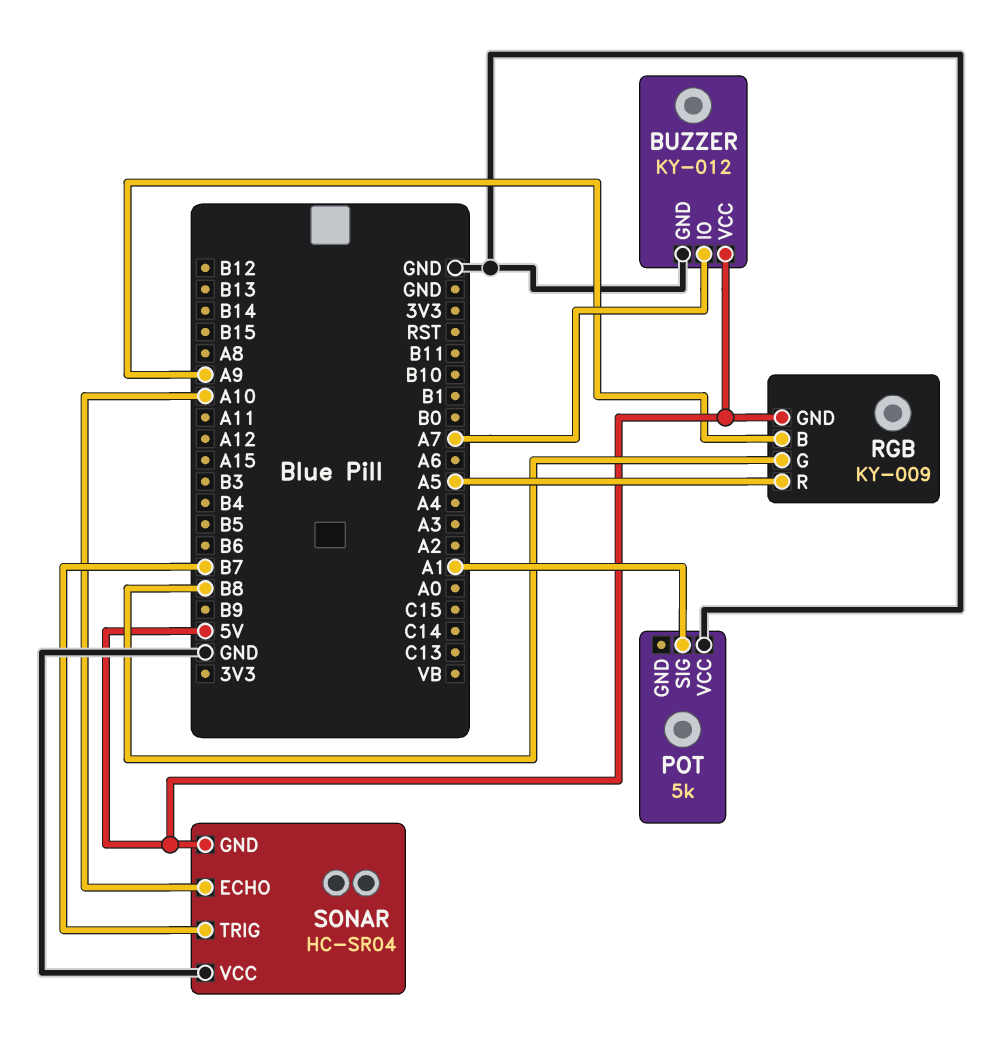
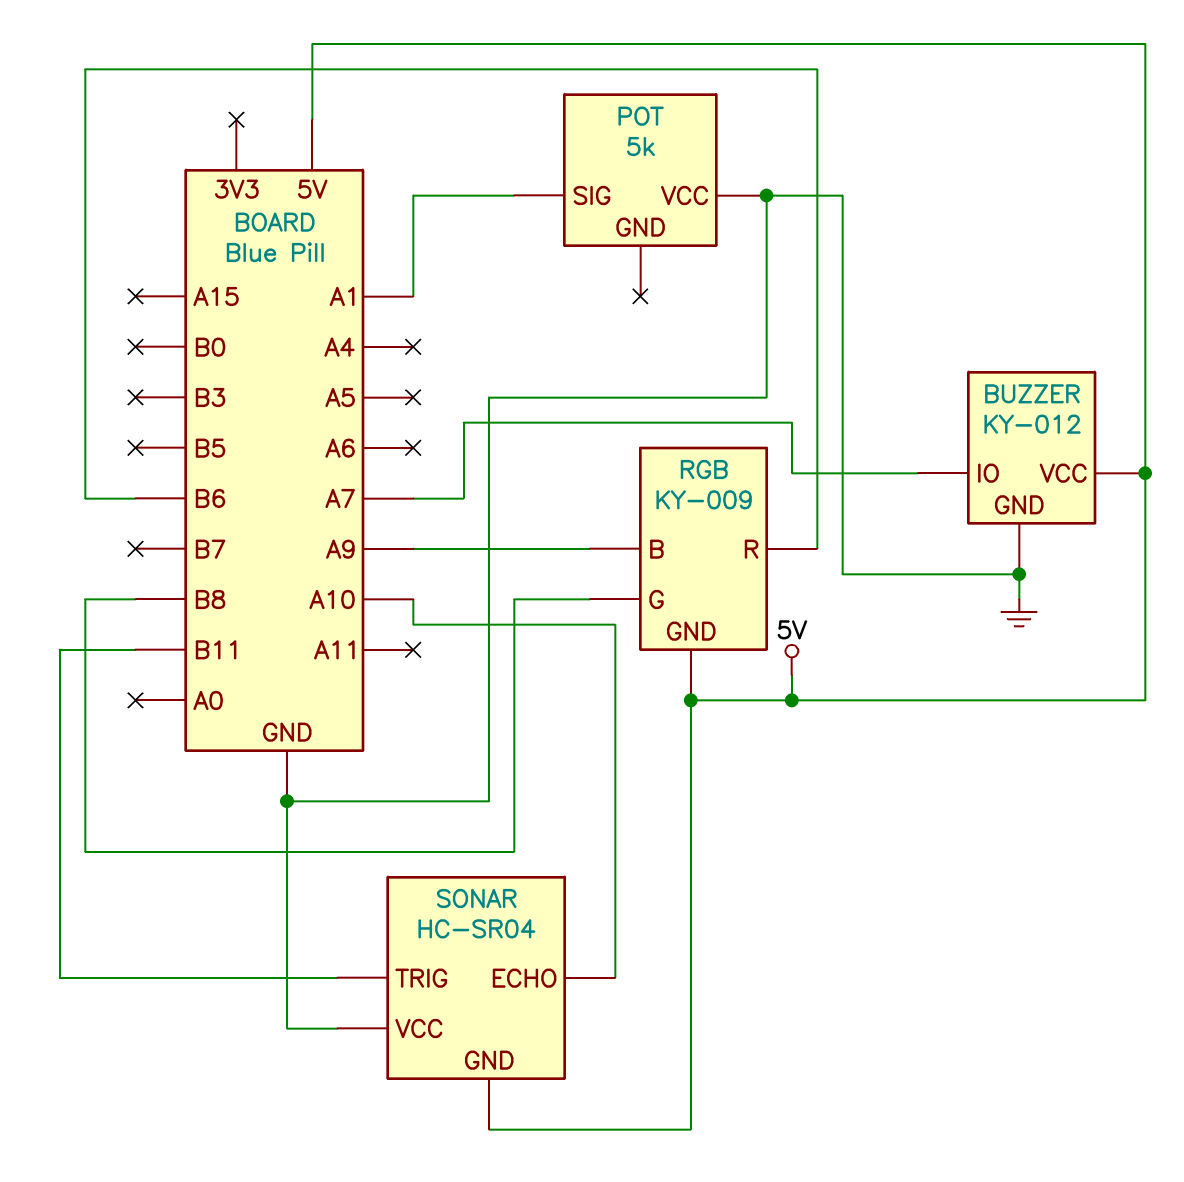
RGB pin R: A5 -> B6
SONAR pin TRIG: B7 -> B11

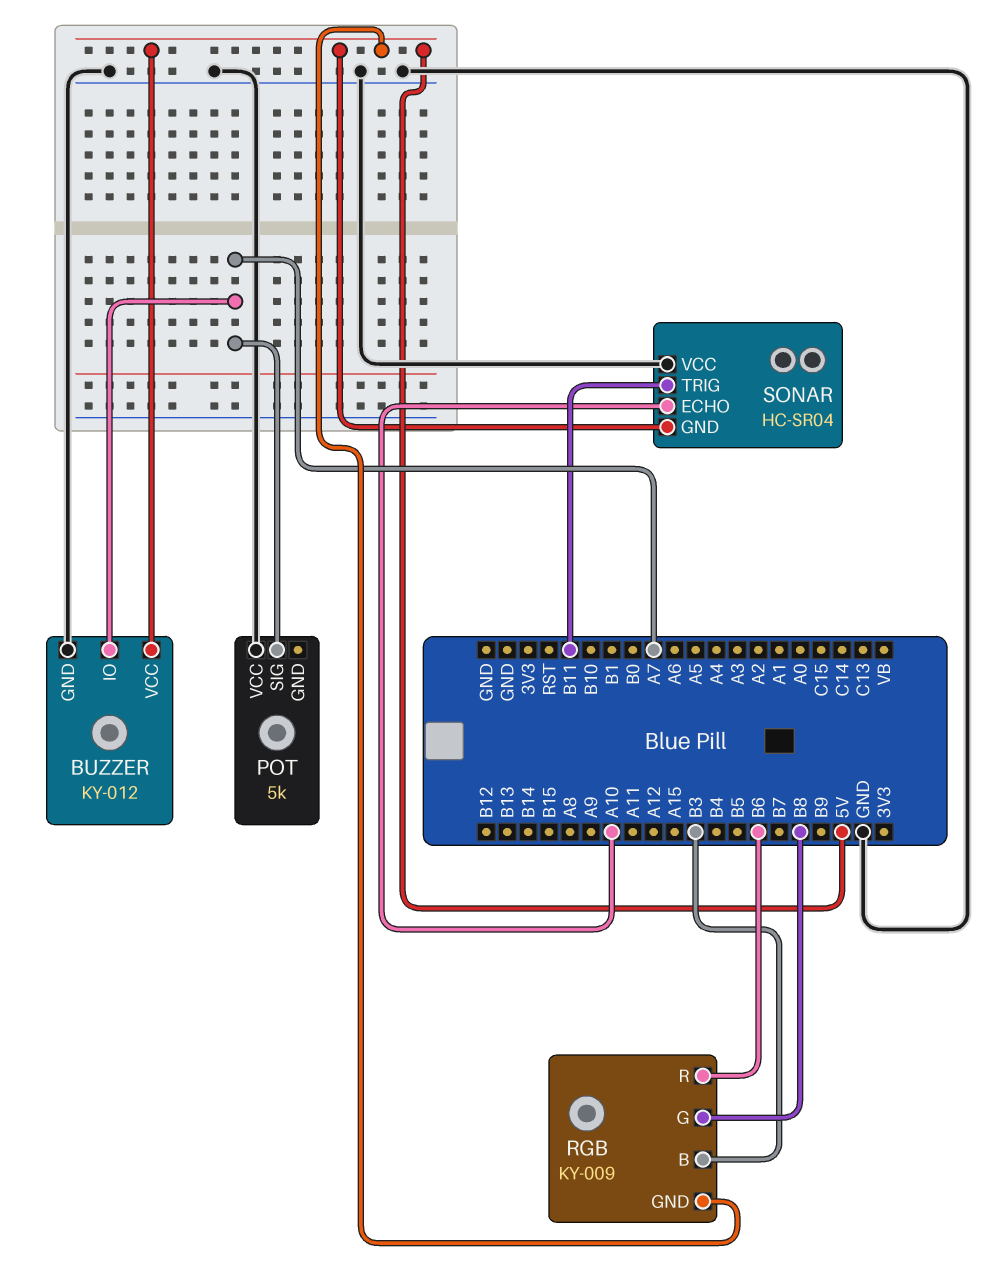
POT pin SIG: A1 -> A7
RGB pin B: A9 -> B3

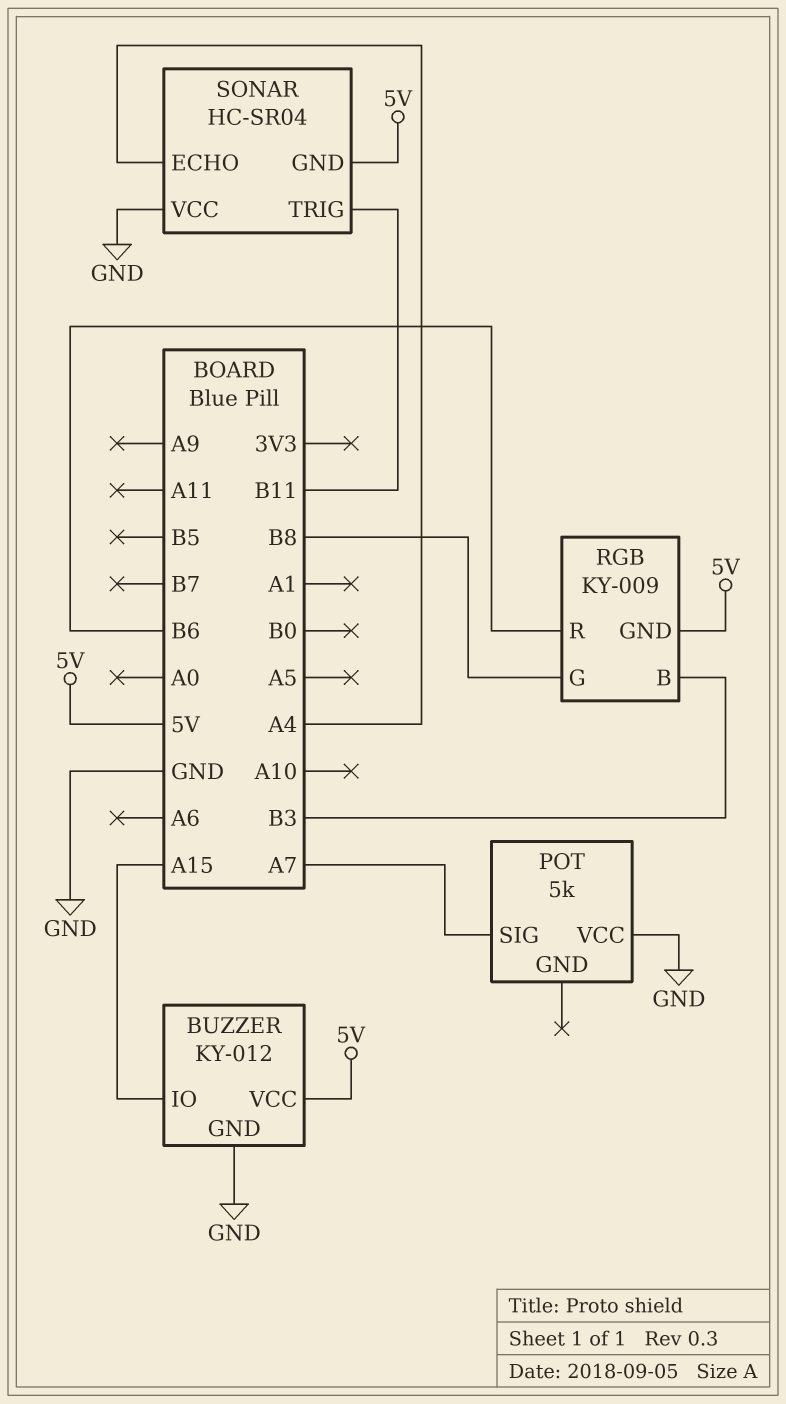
BUZZER pin IO: A7 -> A15
SONAR pin ECHO: A10 -> A4

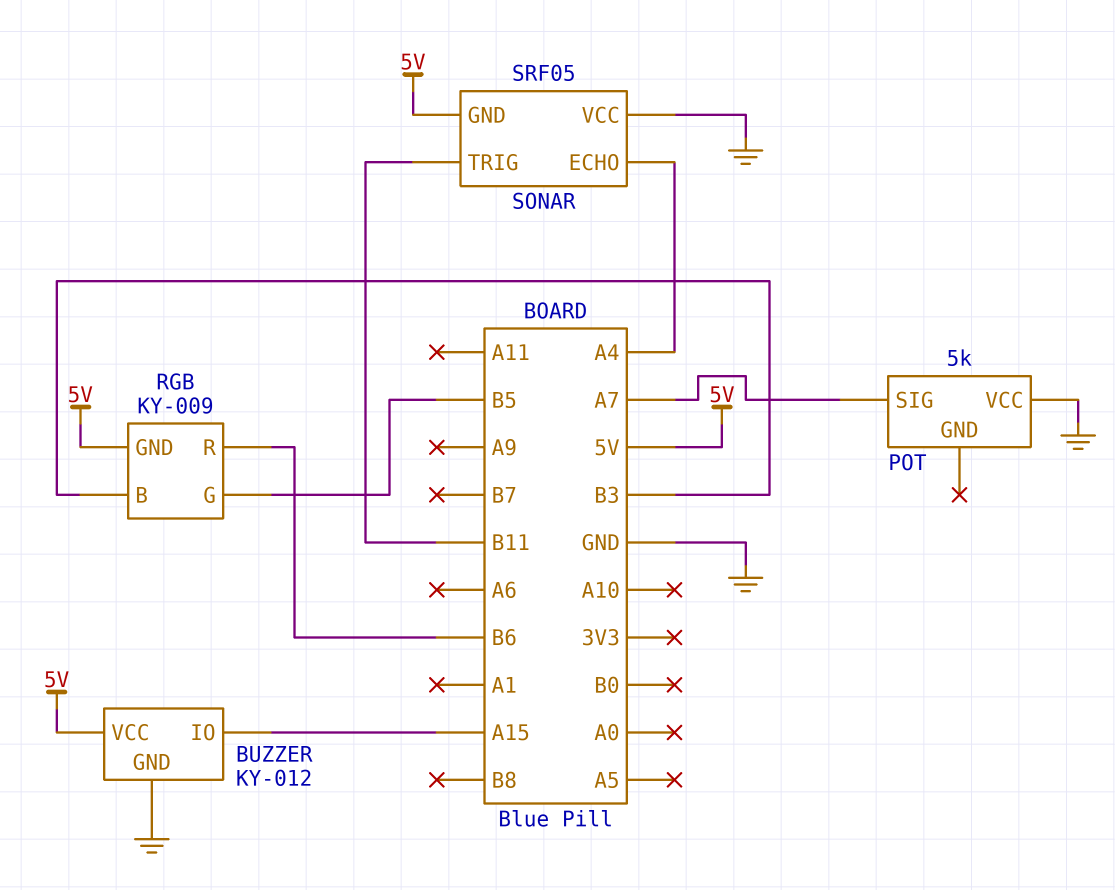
RGB pin G: B8 -> B5
SONAR: HC-SR04 -> SRF05

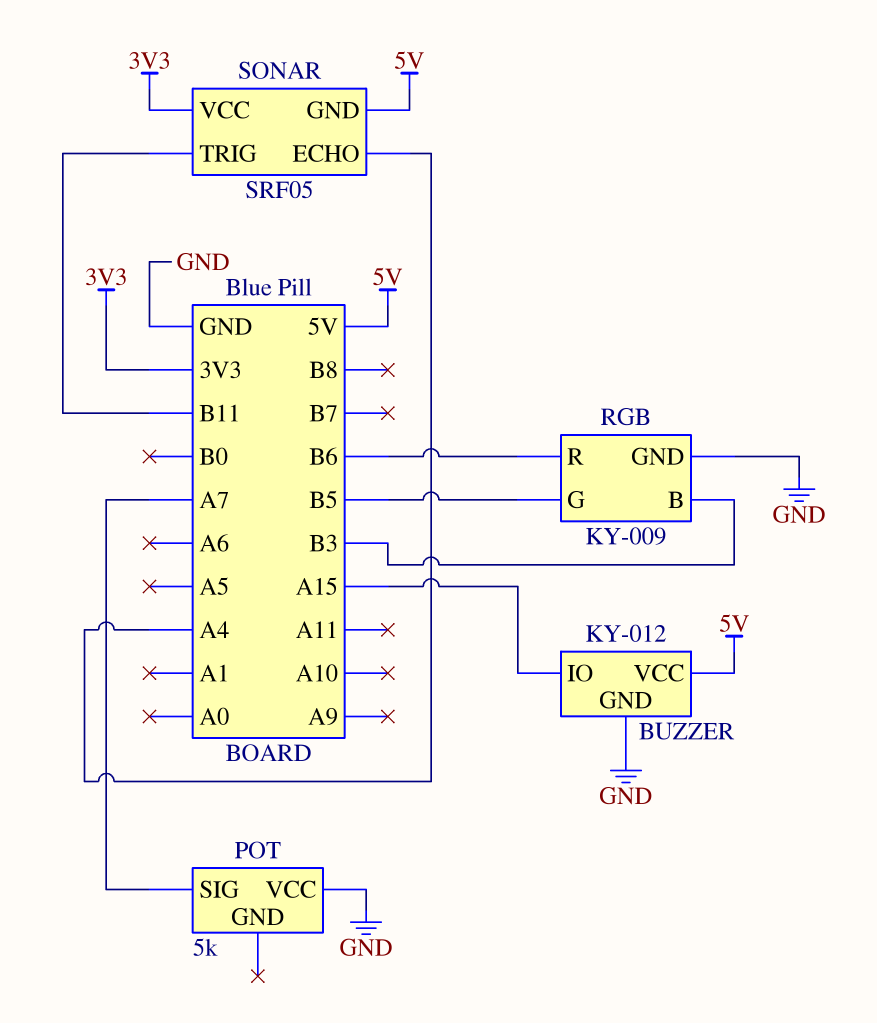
RGB pin GND: 5V -> GND
SONAR pin VCC: GND -> 3V3

